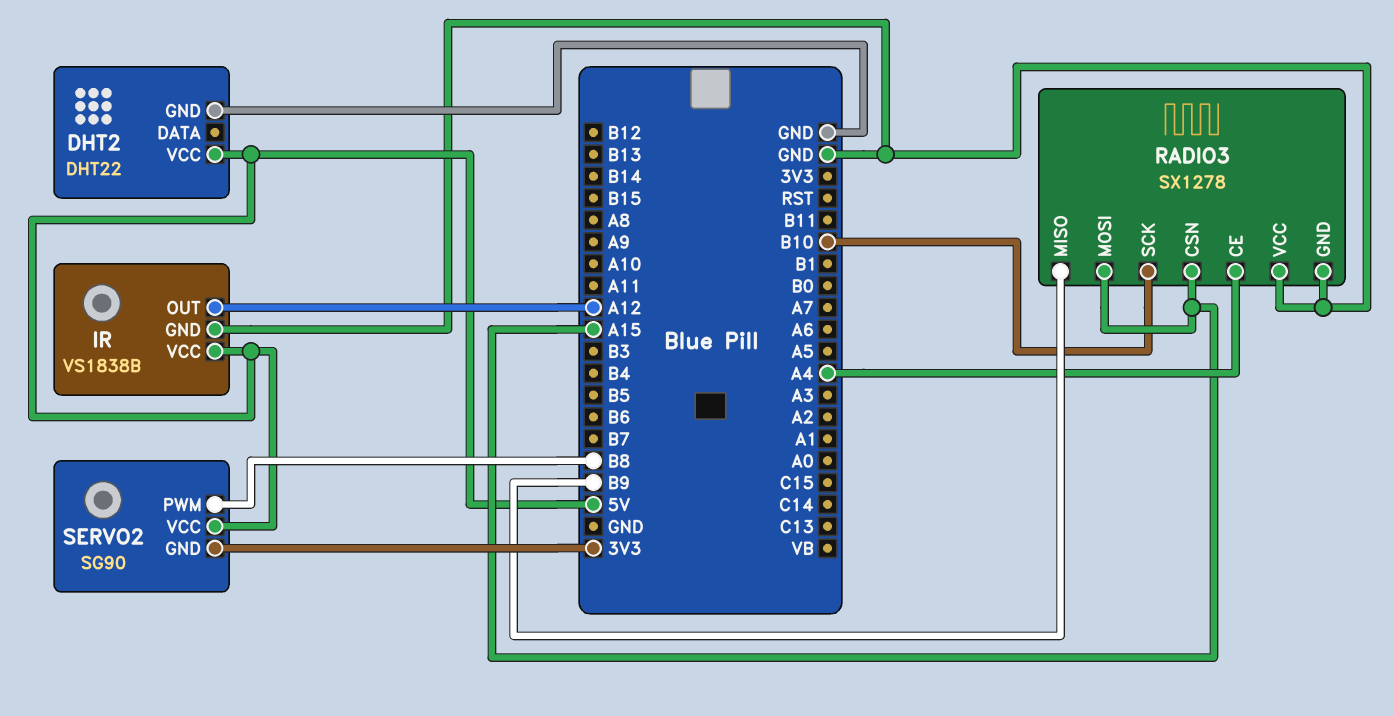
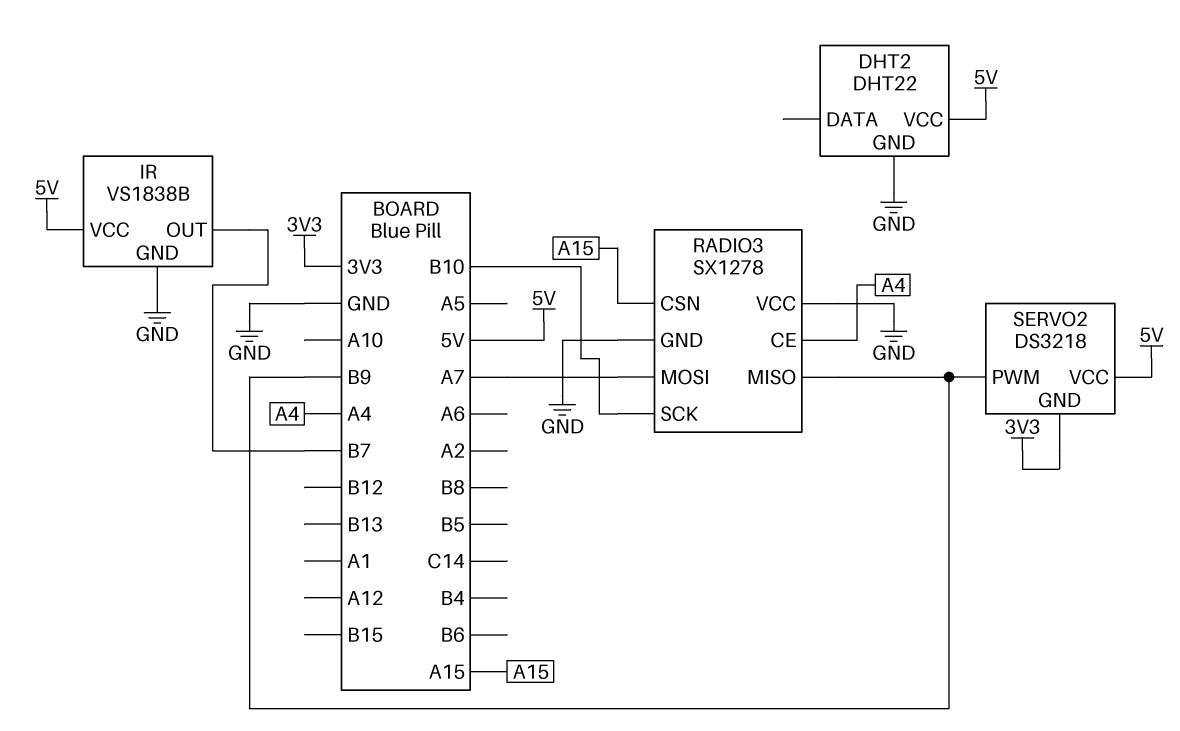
IR pin OUT: A12 -> B7
RADIO3 pin MOSI: A15 -> A7
SERVO2: SG90 -> DS3218
SERVO2 pin PWM: B8 -> B9

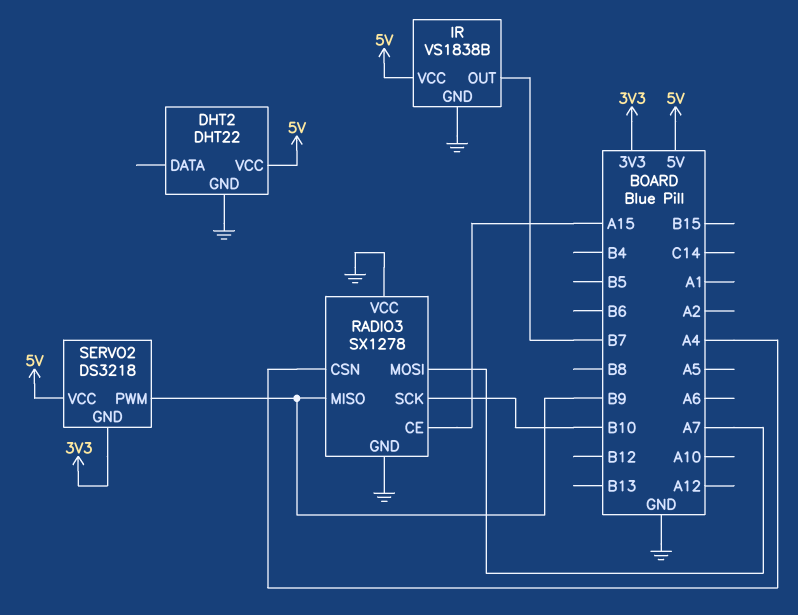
RADIO3 pin CE: A4 -> A15
RADIO3 pin CSN: A15 -> A4

